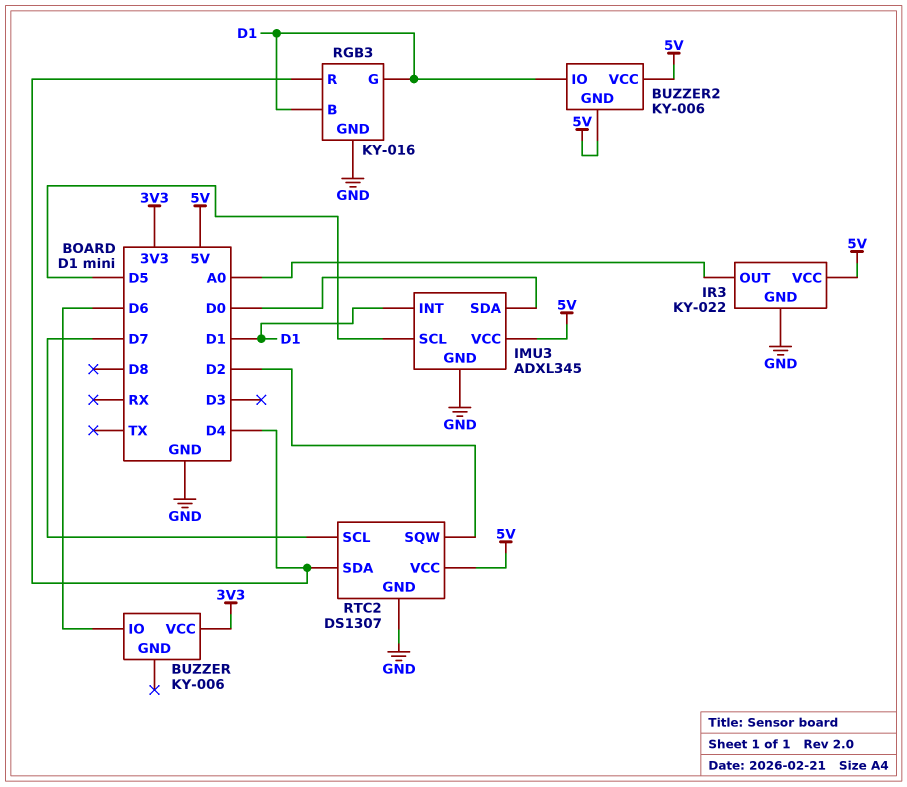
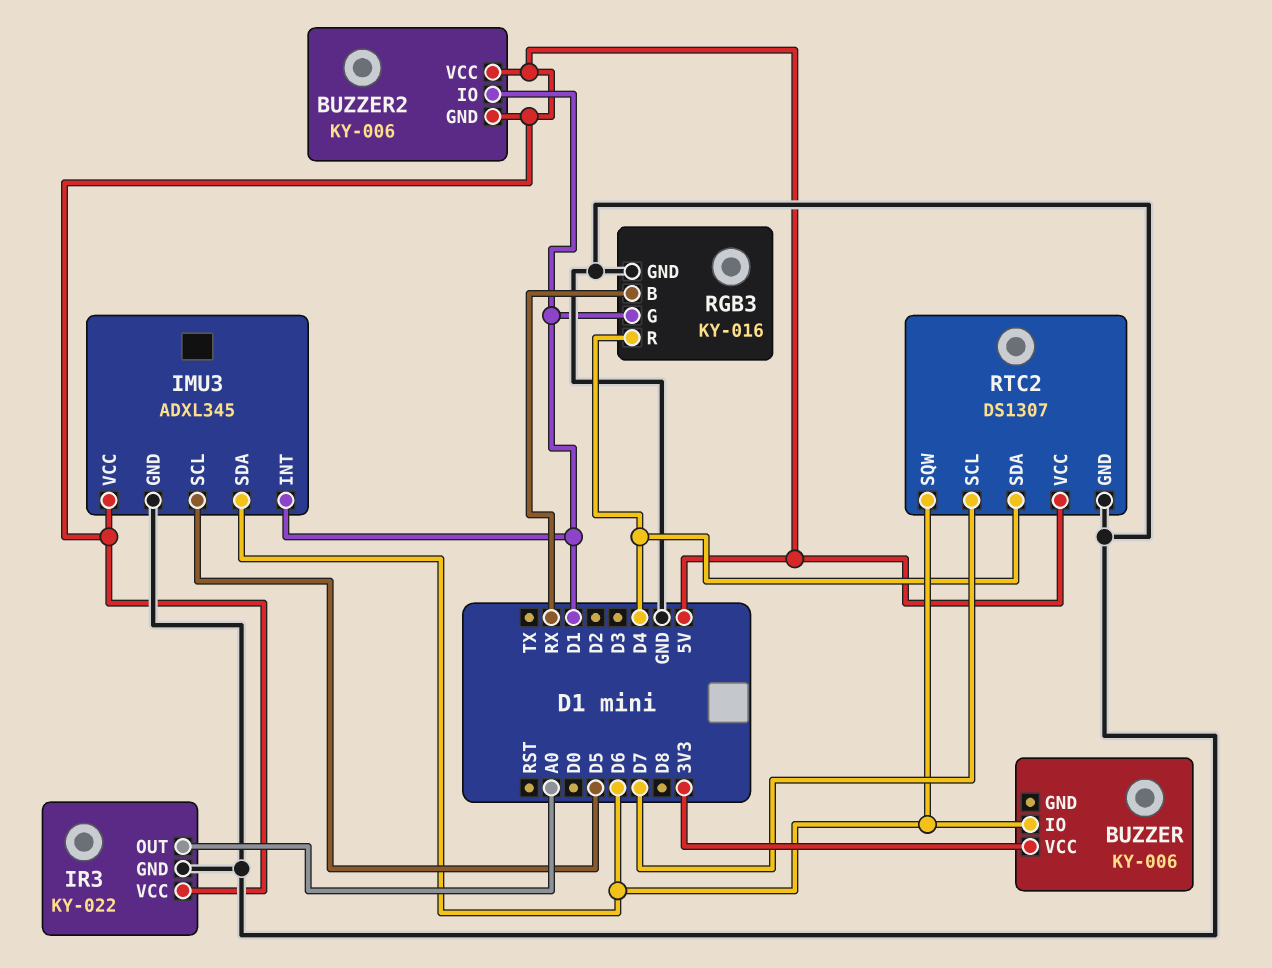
IMU3 pin SDA: D0 -> D6
RGB3 pin B: D1 -> RX
RTC2 pin SQW: D2 -> D6

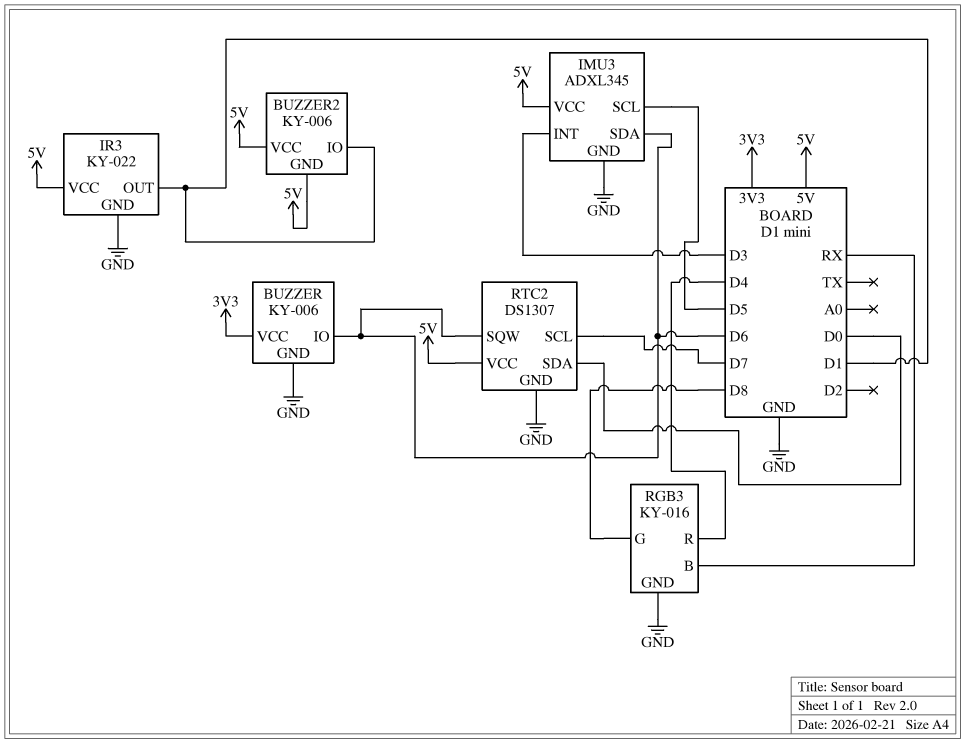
BUZZER pin GND: none -> GND
IMU3 pin INT: D1 -> D3
IR3 pin OUT: A0 -> D1
RGB3 pin G: D1 -> D8
RTC2 pin SDA: D4 -> D0

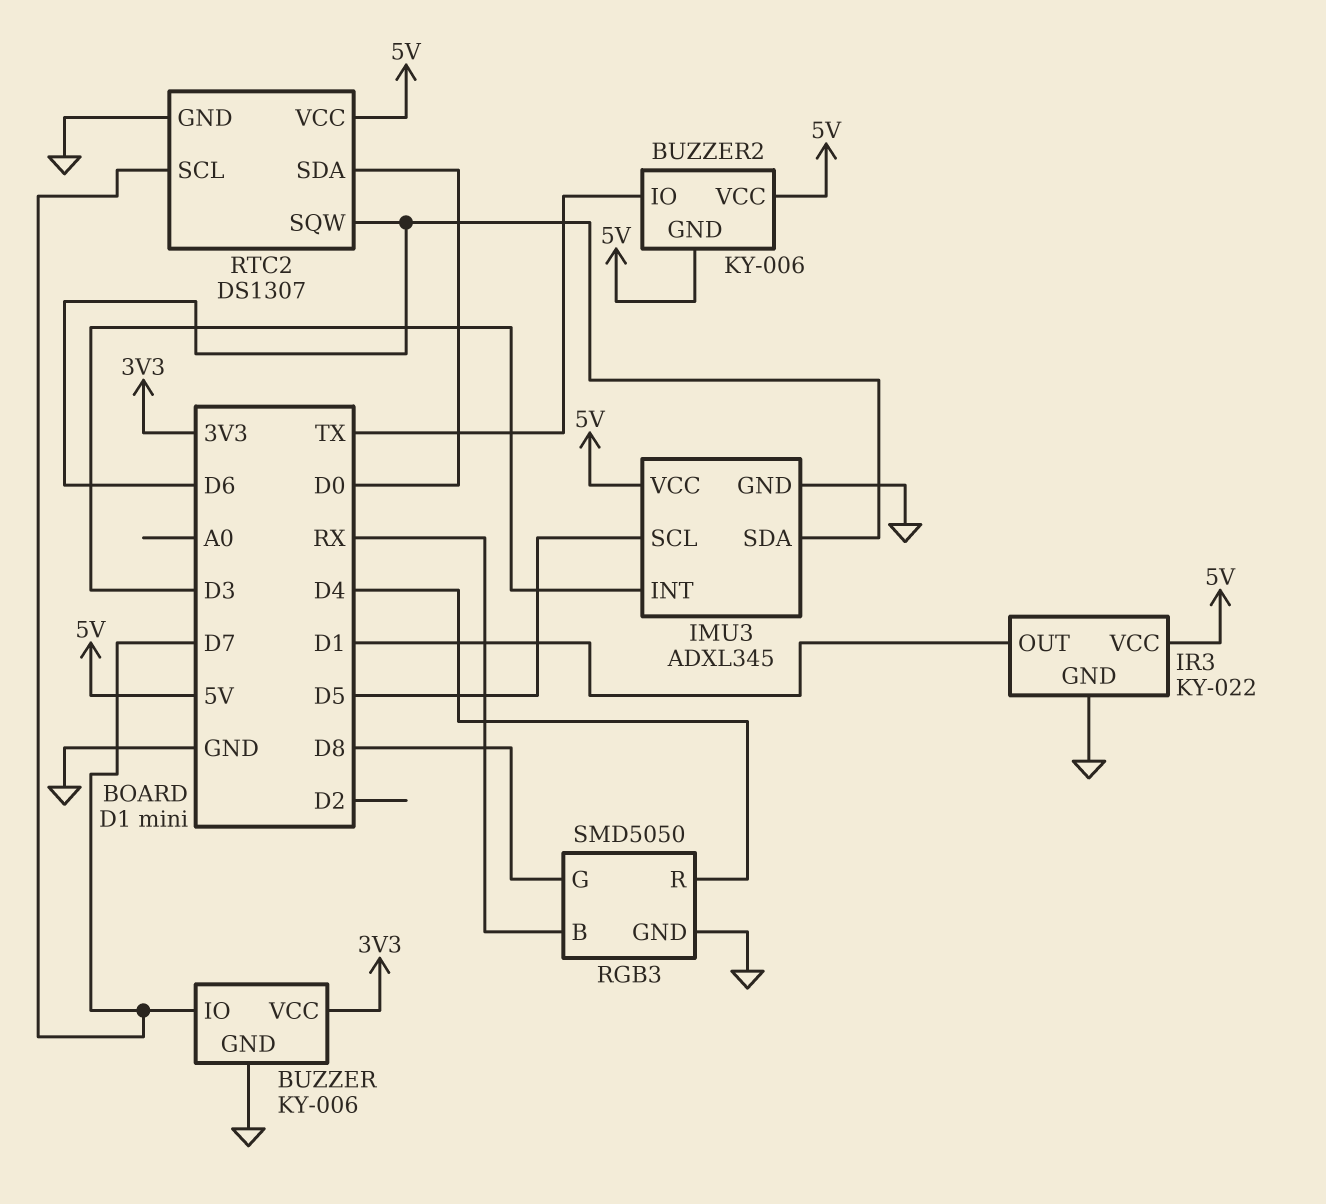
BUZZER pin IO: D6 -> D7
BUZZER2 pin IO: D1 -> TX
RGB3: KY-016 -> SMD5050

